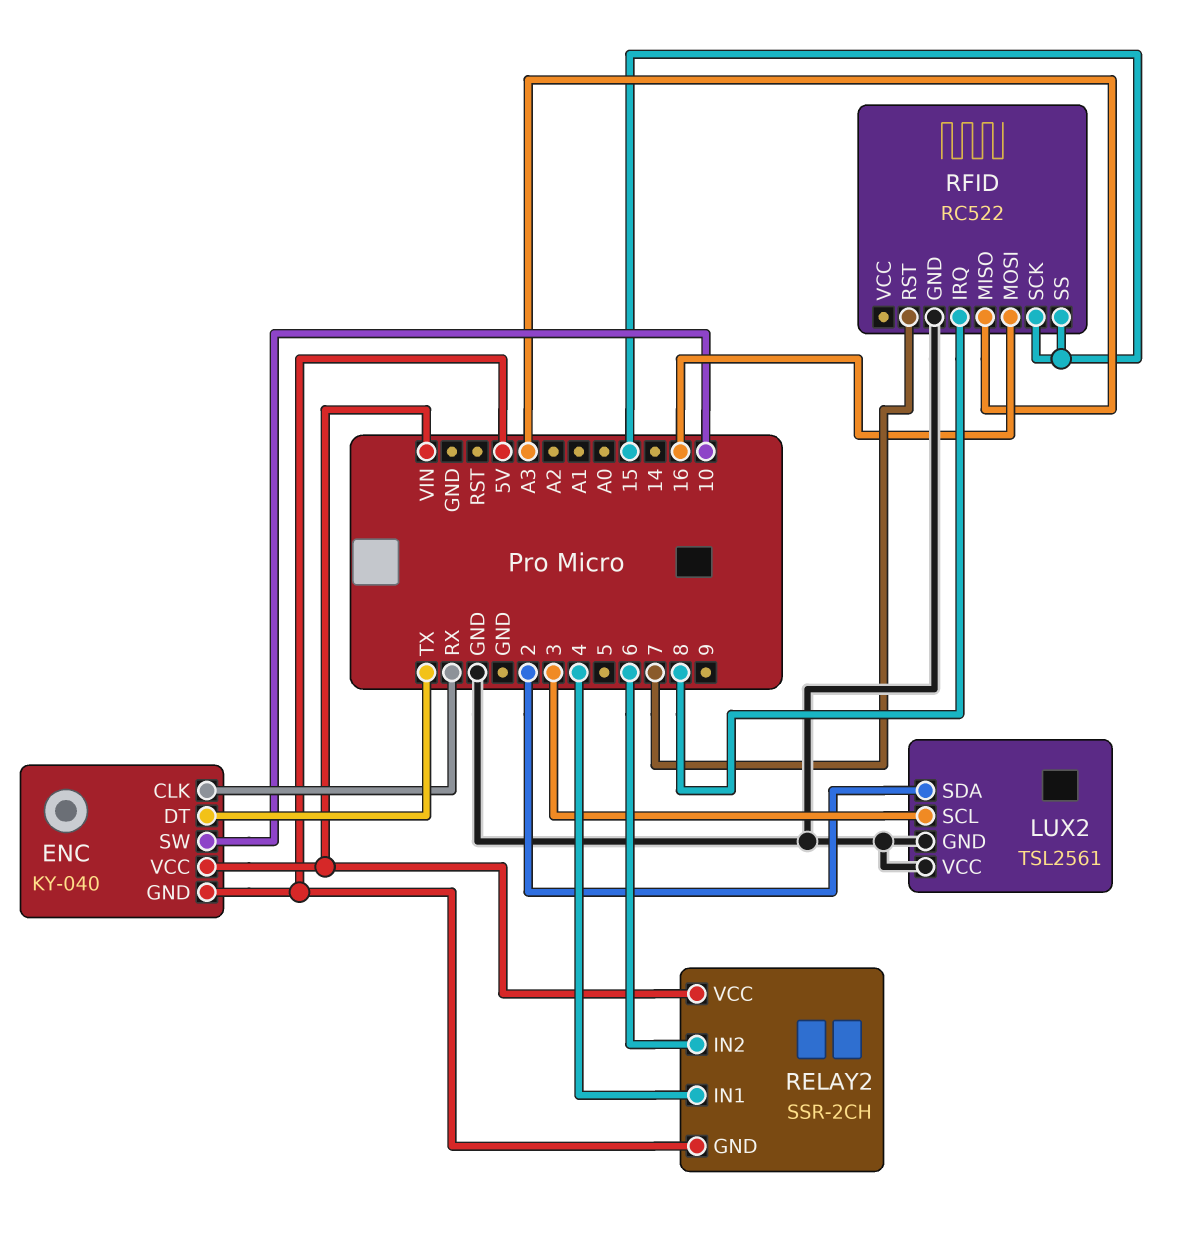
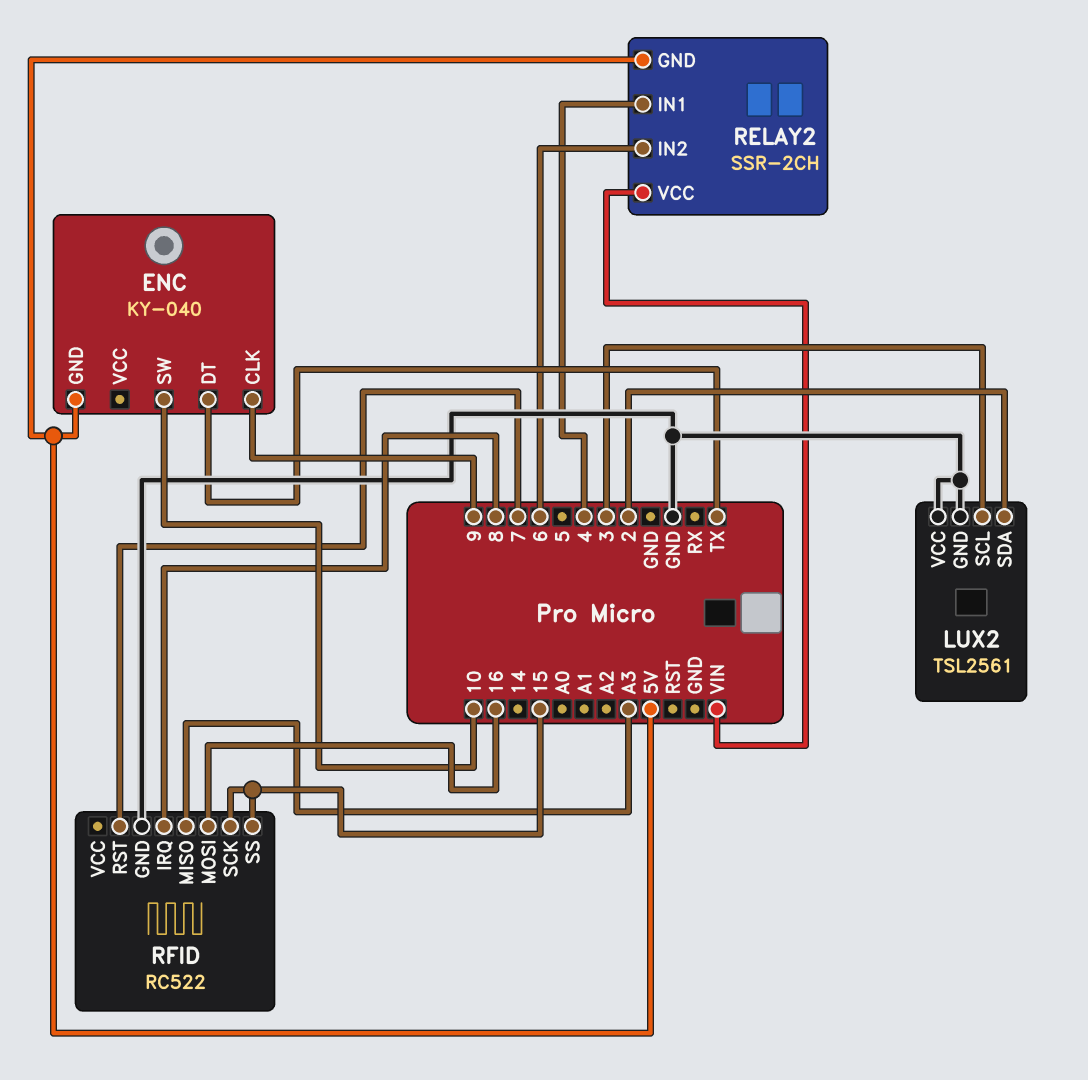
ENC pin CLK: RX -> 9
ENC pin VCC: VIN -> none

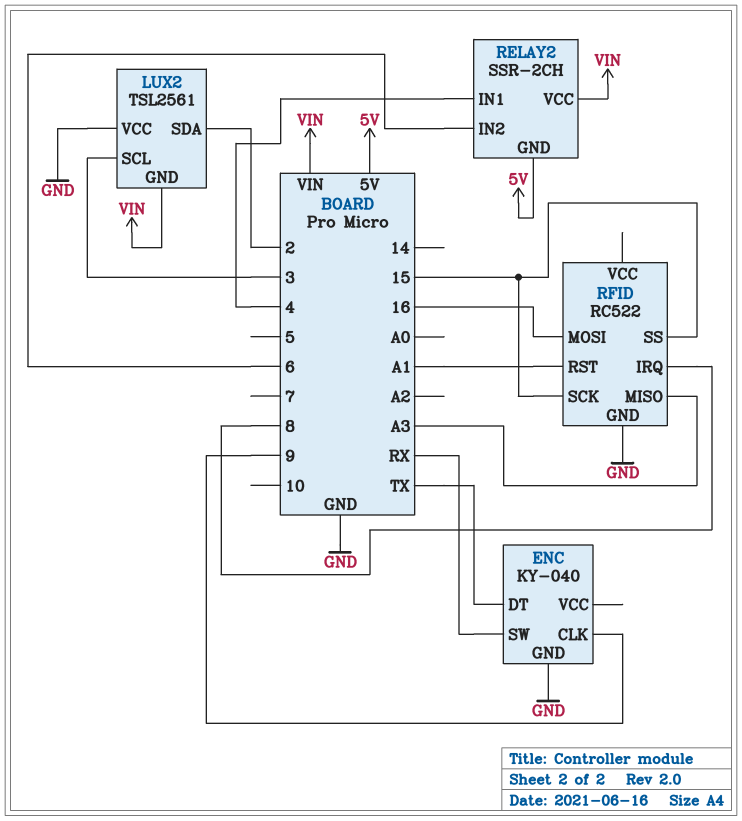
ENC pin GND: 5V -> GND
ENC pin SW: 10 -> RX
LUX2 pin GND: GND -> VIN
RFID pin RST: 7 -> A1

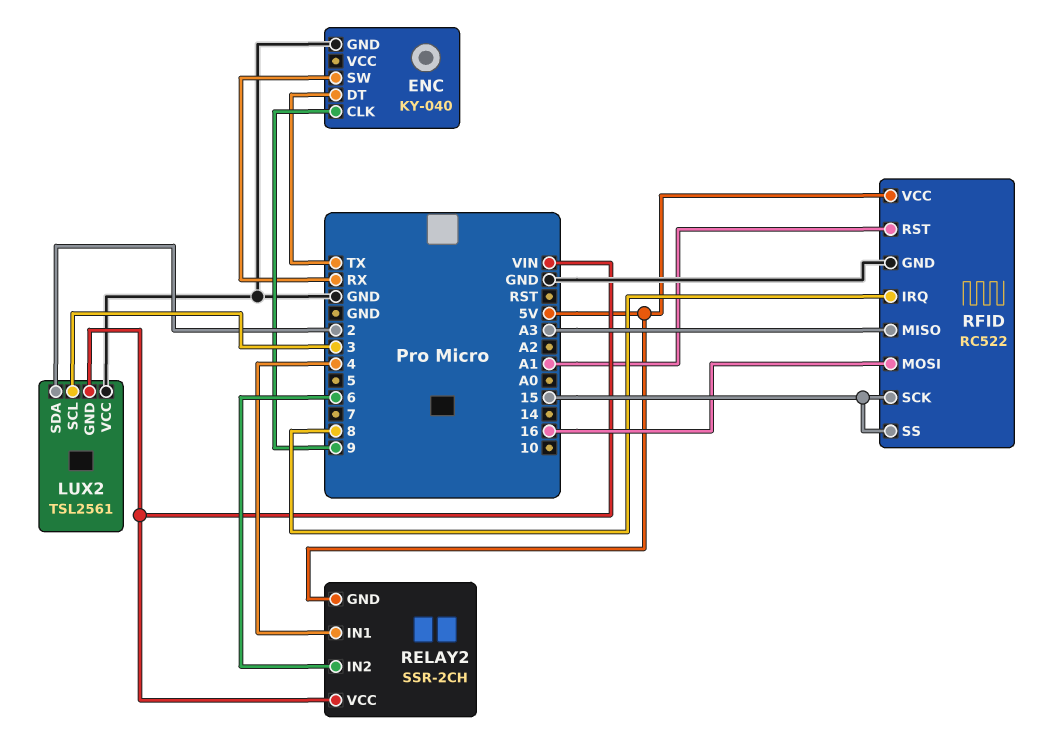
RFID pin VCC: none -> 5V

